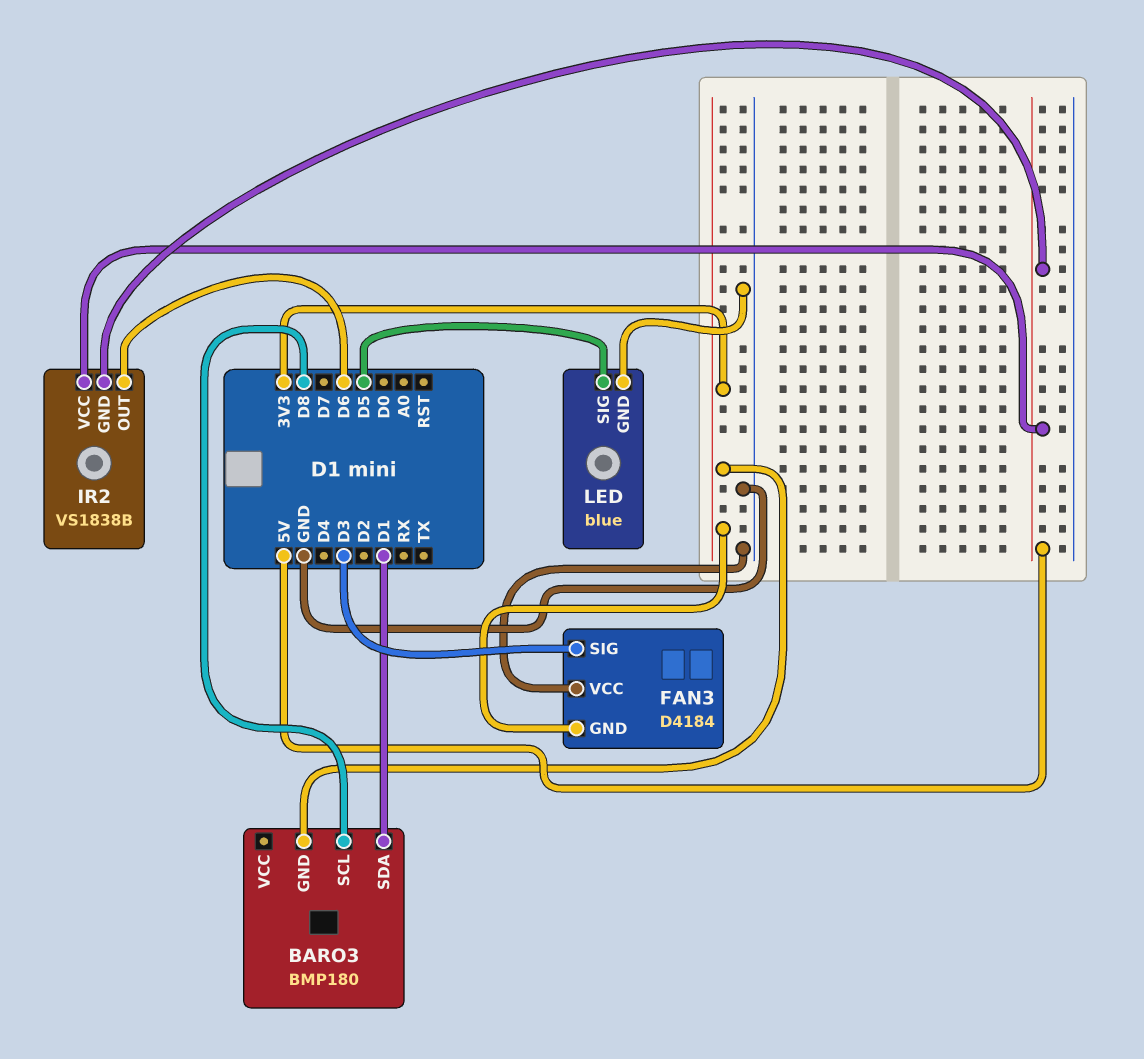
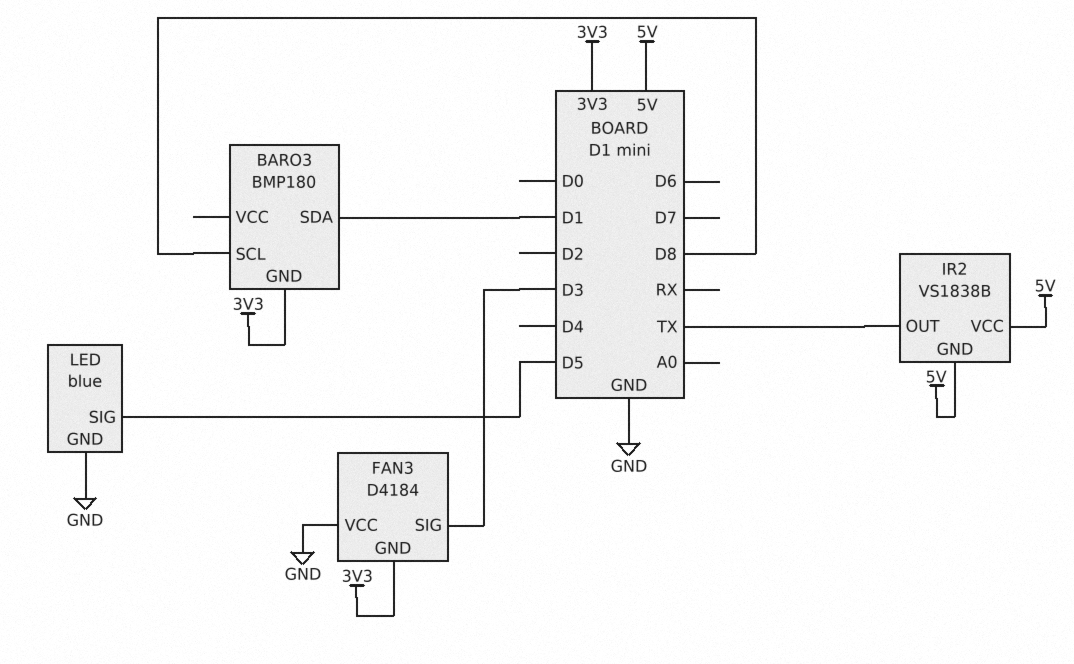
IR2 pin OUT: D6 -> TX

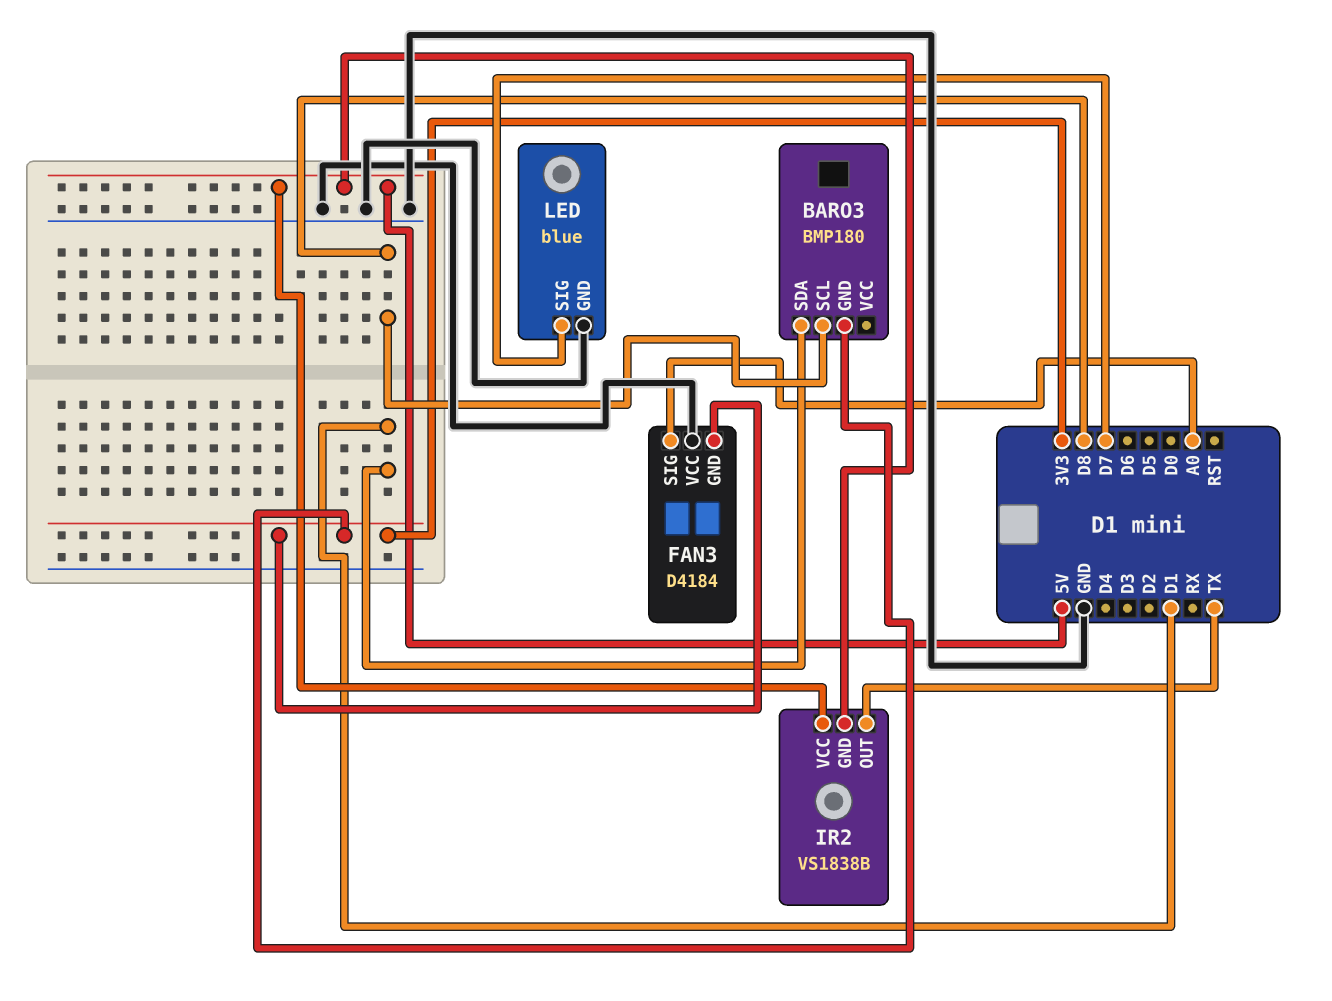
FAN3 pin SIG: D3 -> A0
LED pin SIG: D5 -> D7

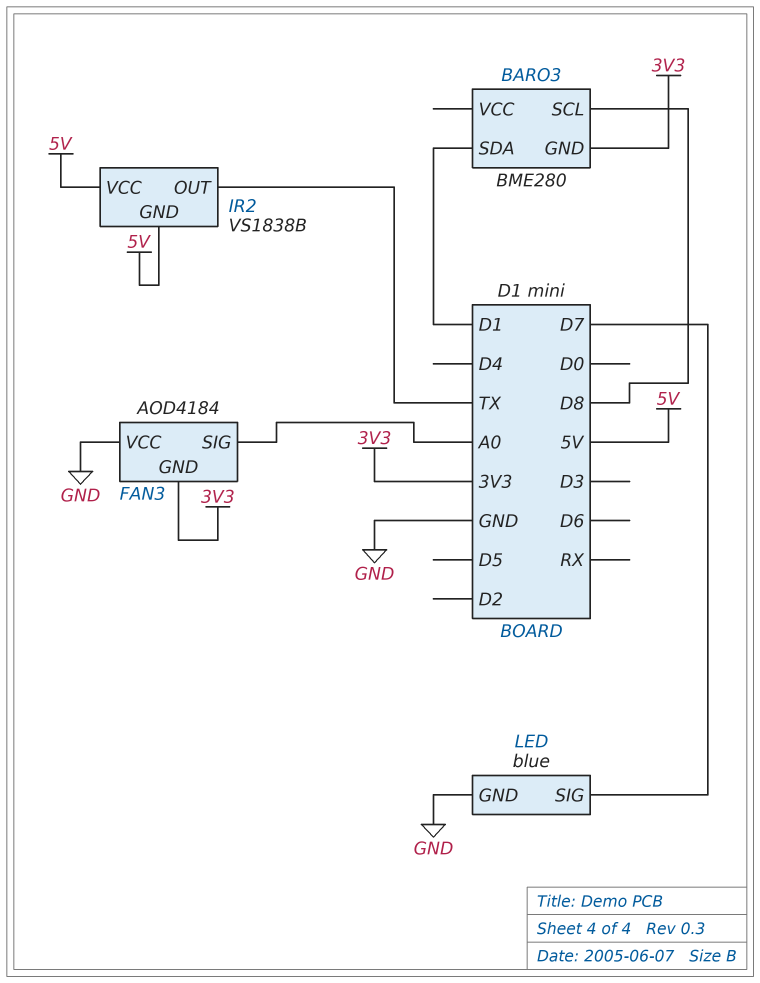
BARO3: BMP180 -> BME280
FAN3: D4184 -> AOD4184

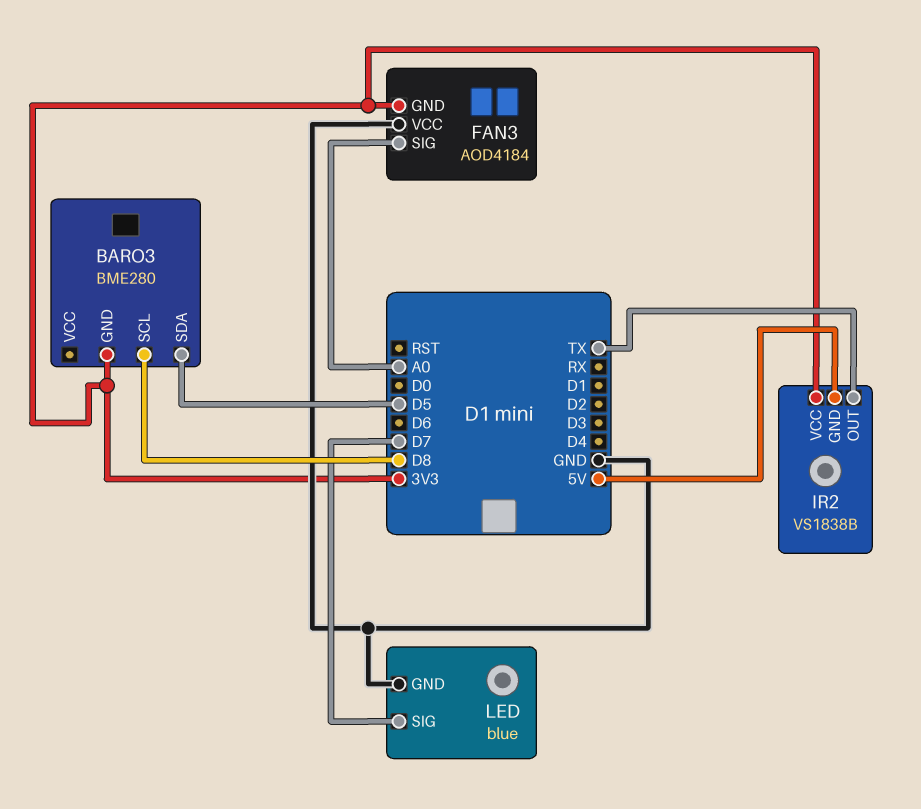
BARO3 pin SDA: D1 -> D5
IR2 pin VCC: 5V -> 3V3

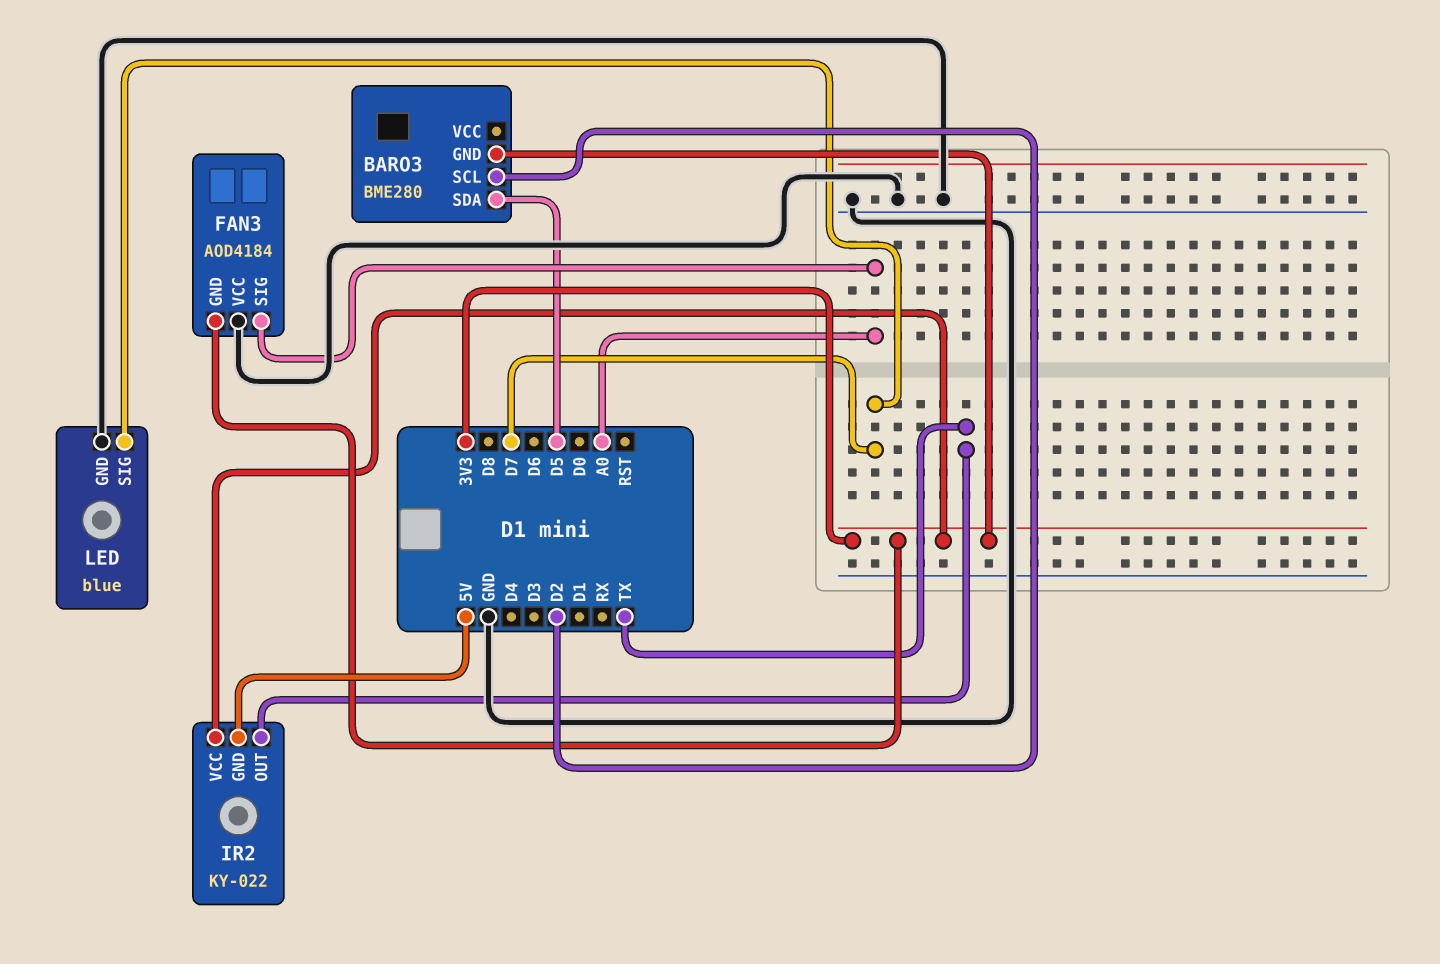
BARO3 pin SCL: D8 -> D2
IR2: VS1838B -> KY-022

